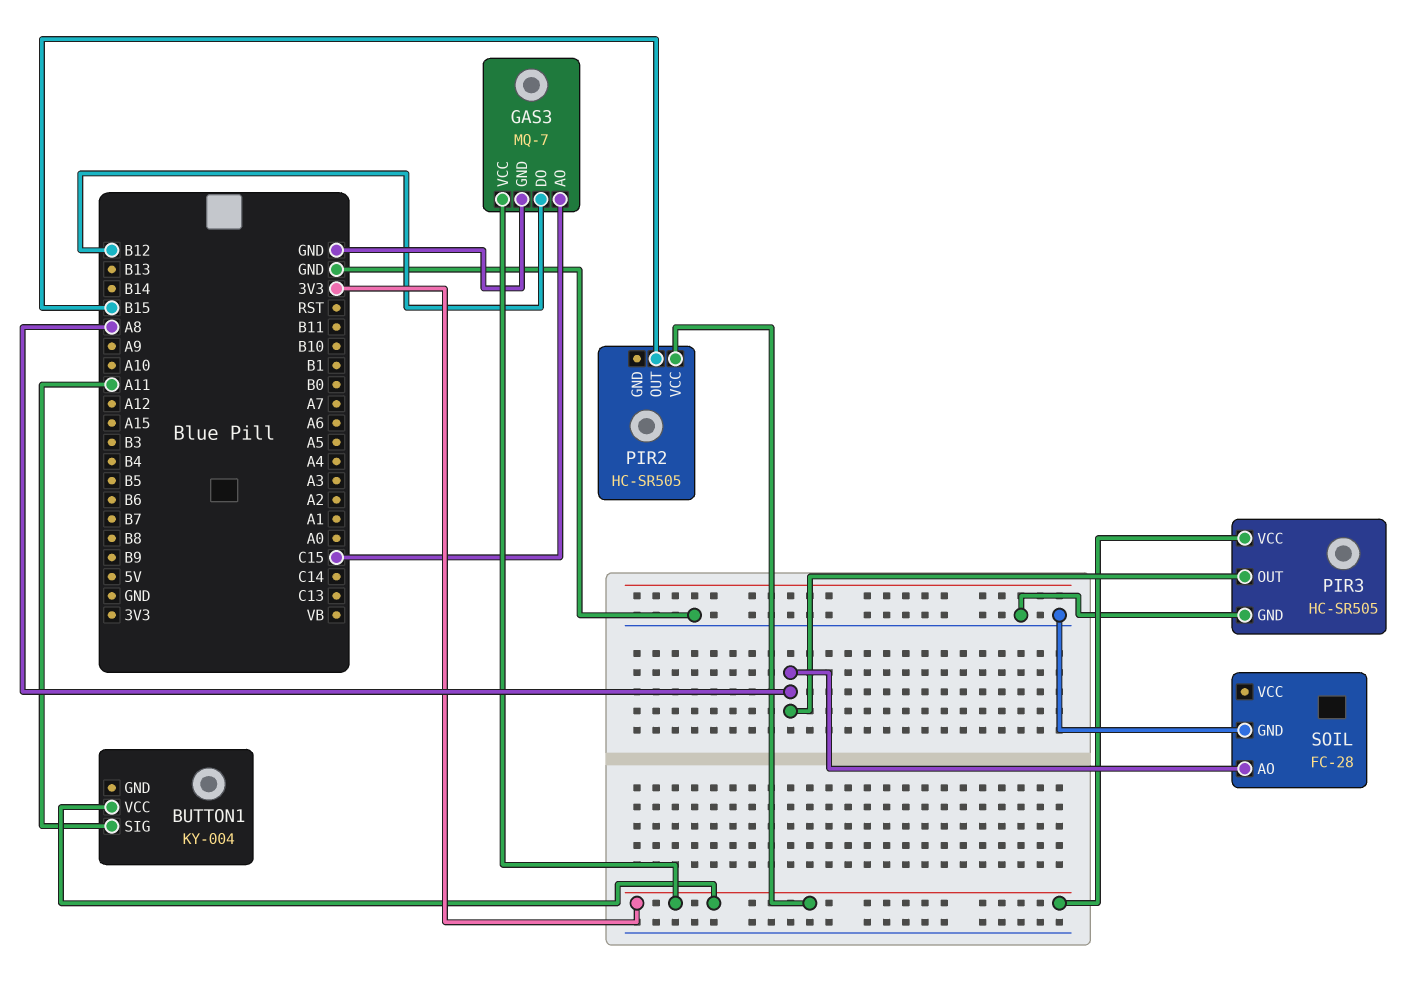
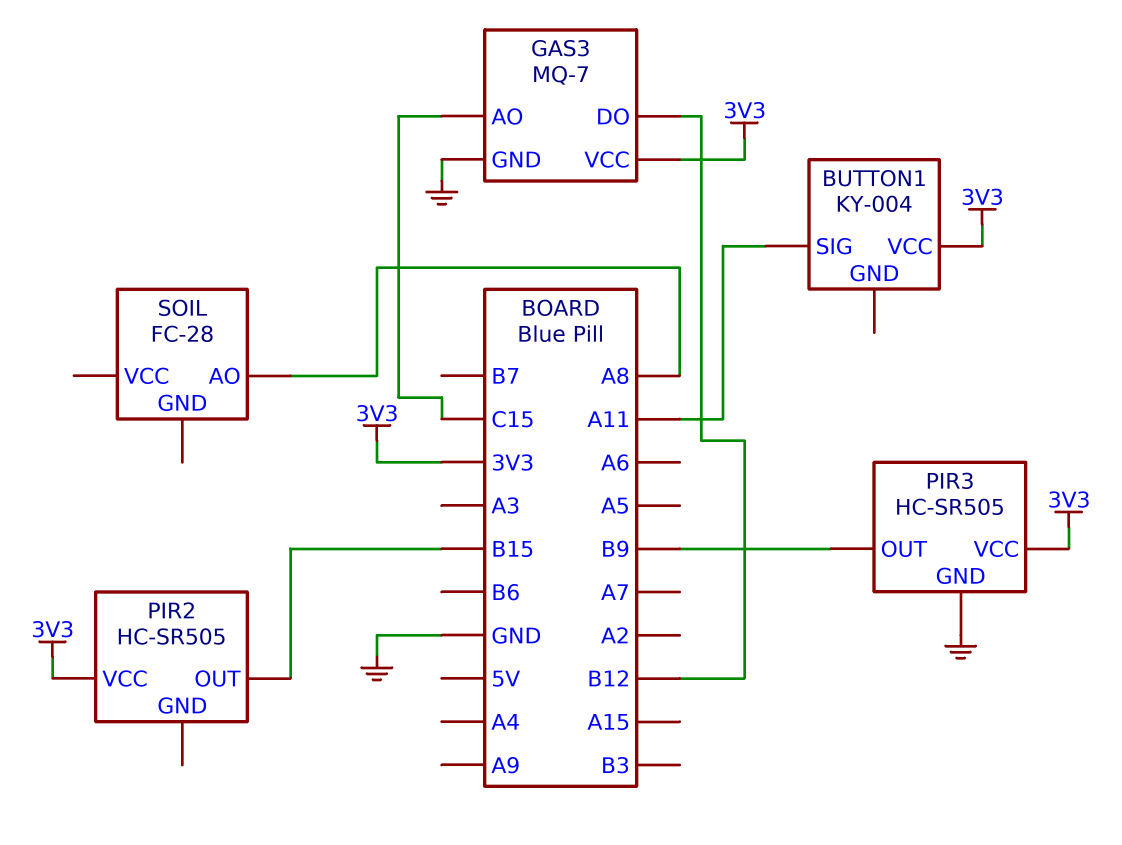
PIR3 pin OUT: A8 -> B9
SOIL pin GND: GND -> none

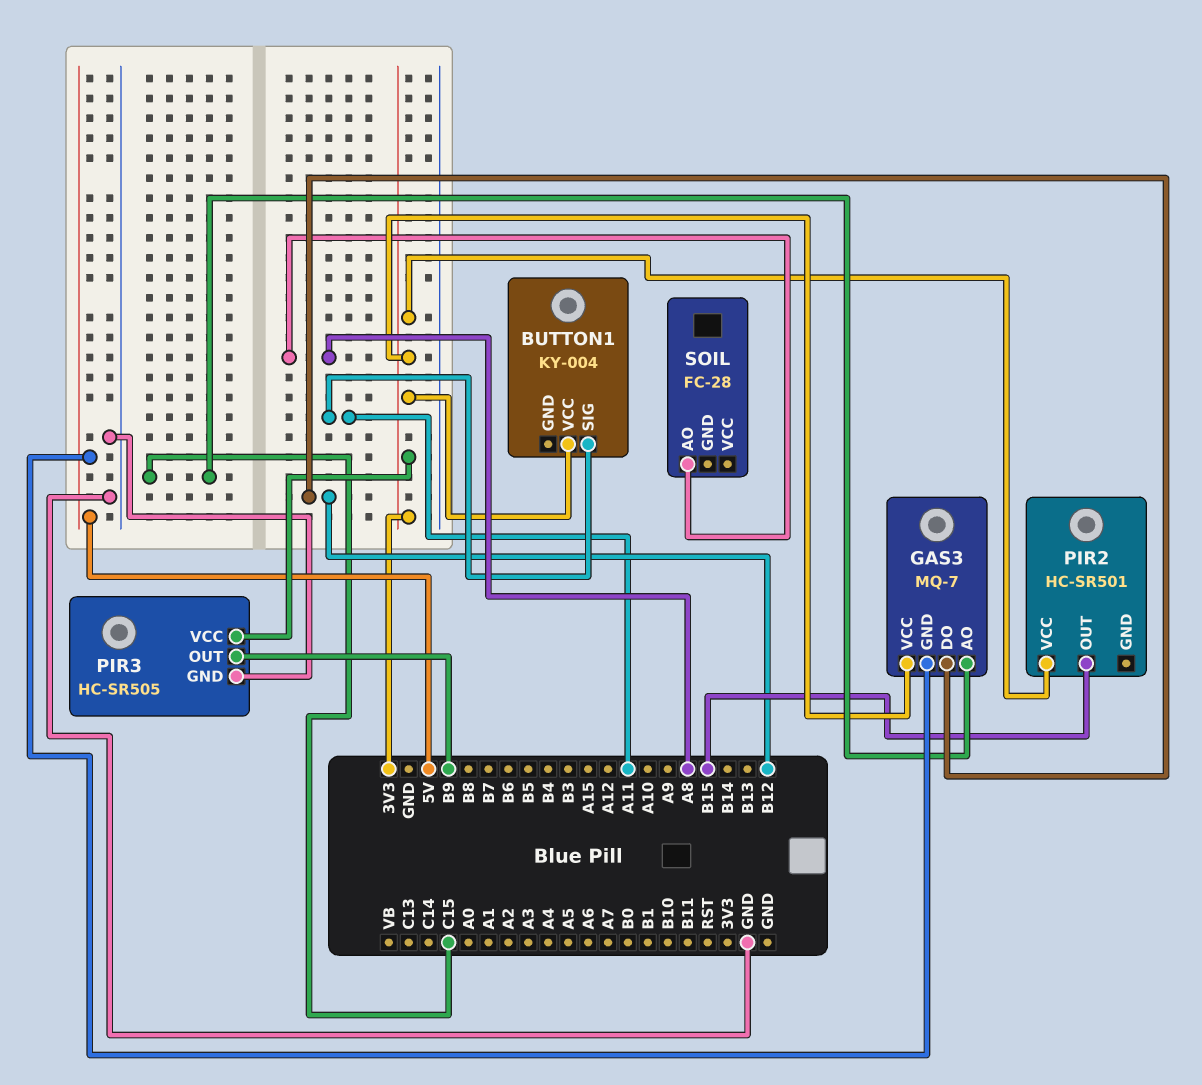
GAS3 pin GND: GND -> 5V
PIR2: HC-SR505 -> HC-SR501

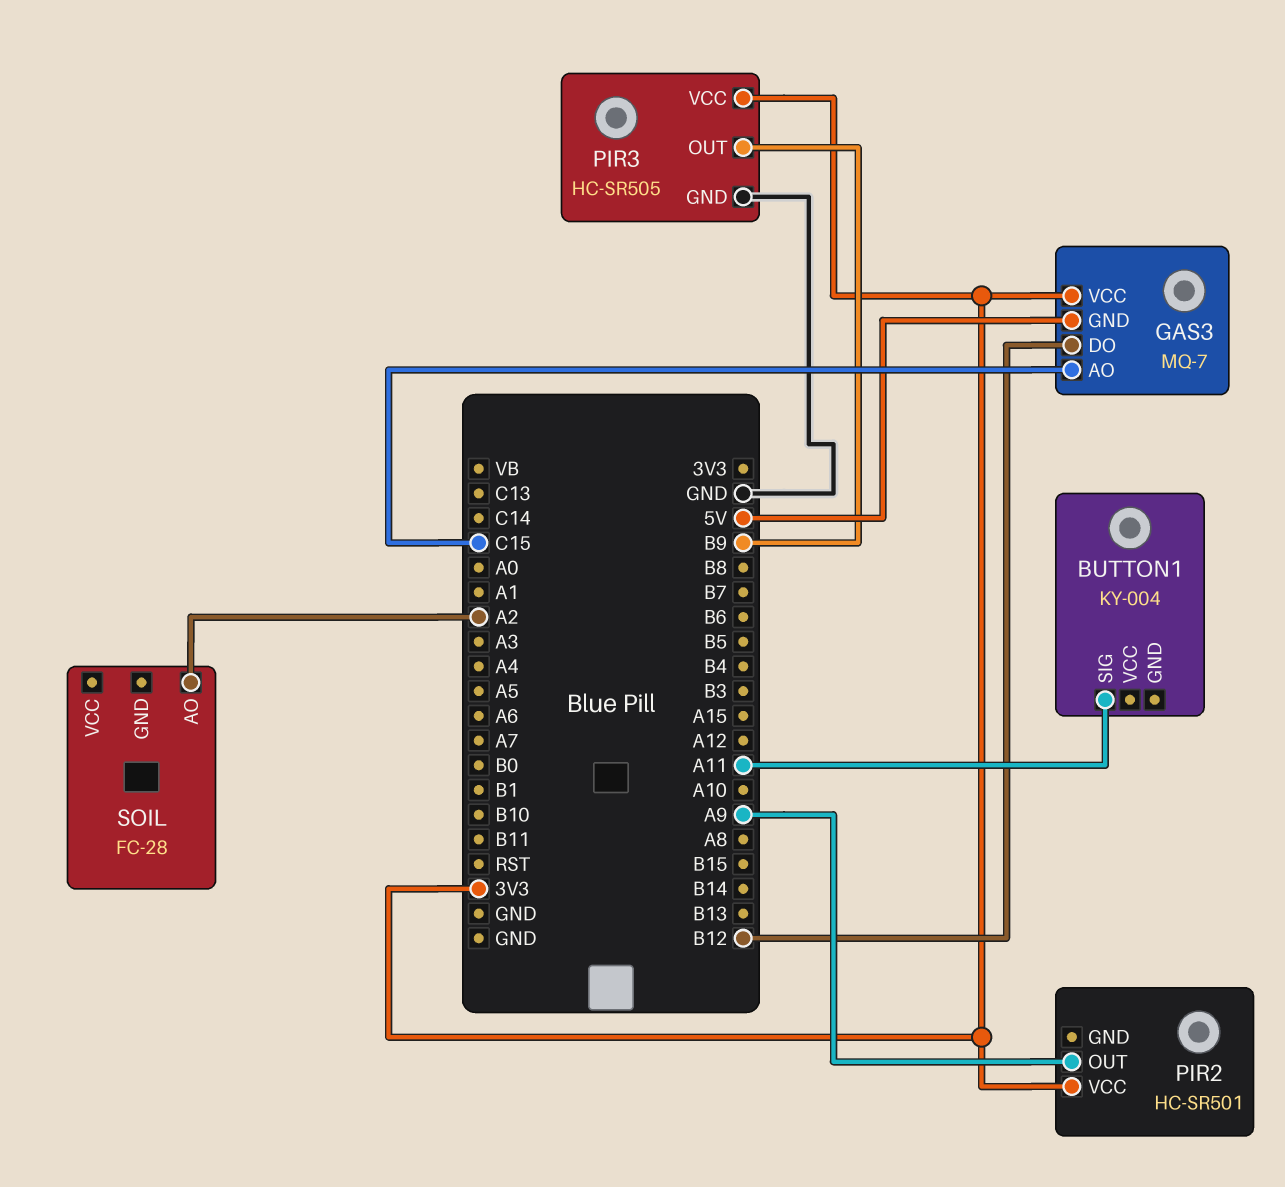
BUTTON1 pin VCC: 3V3 -> none
PIR2 pin OUT: B15 -> A9
SOIL pin AO: A8 -> A2

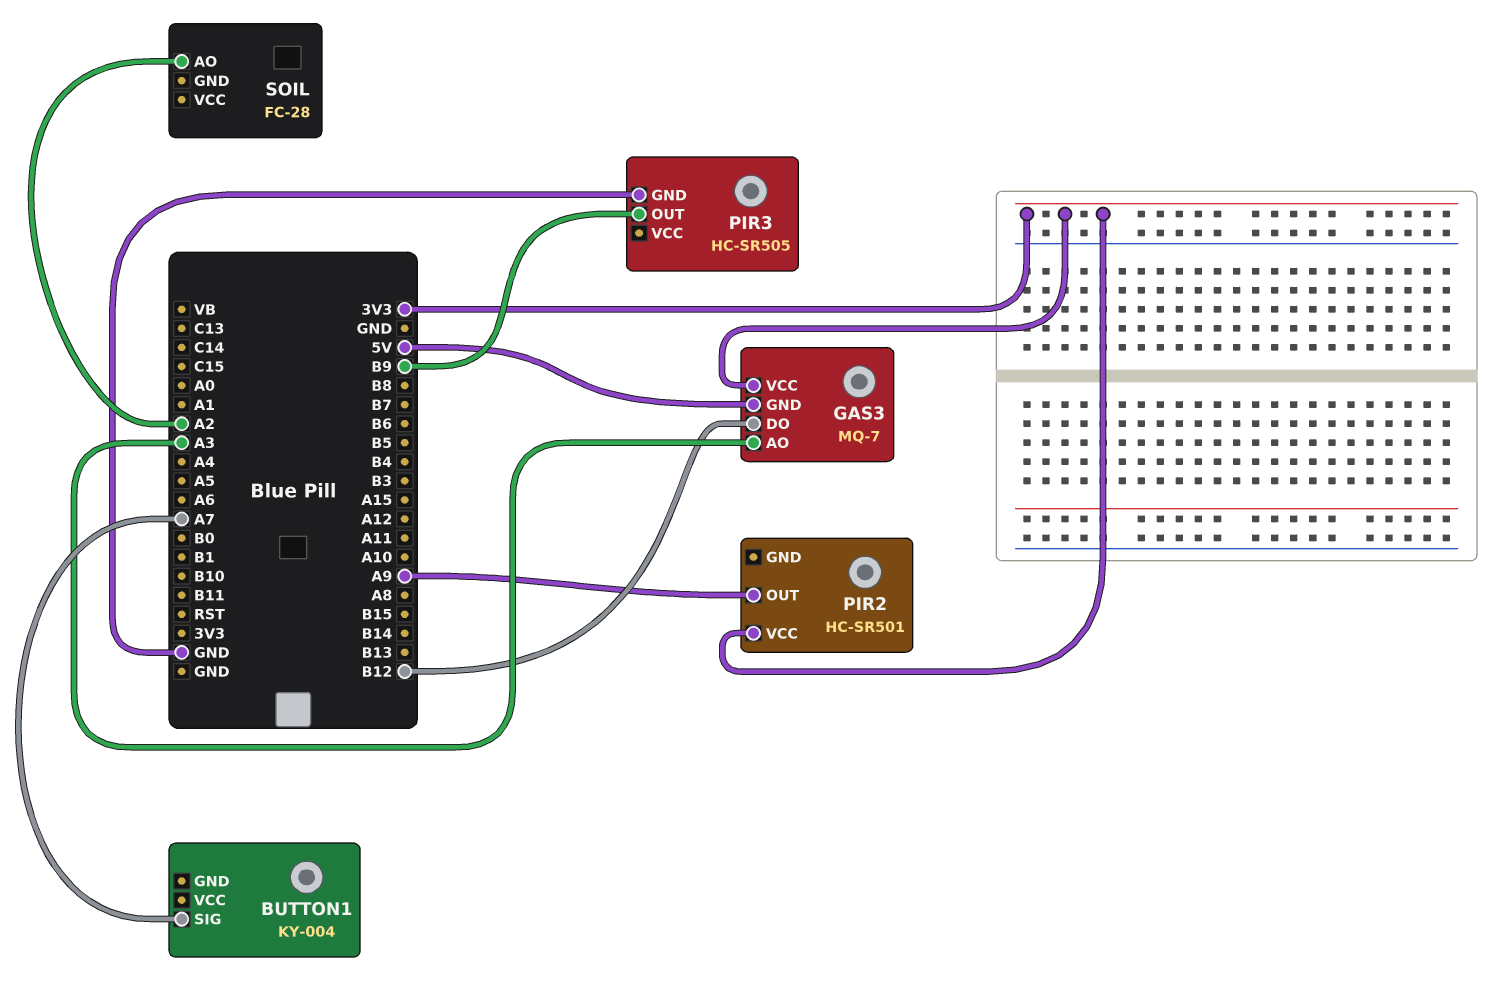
BUTTON1 pin SIG: A11 -> A7
GAS3 pin AO: C15 -> A3
PIR3 pin VCC: 3V3 -> none

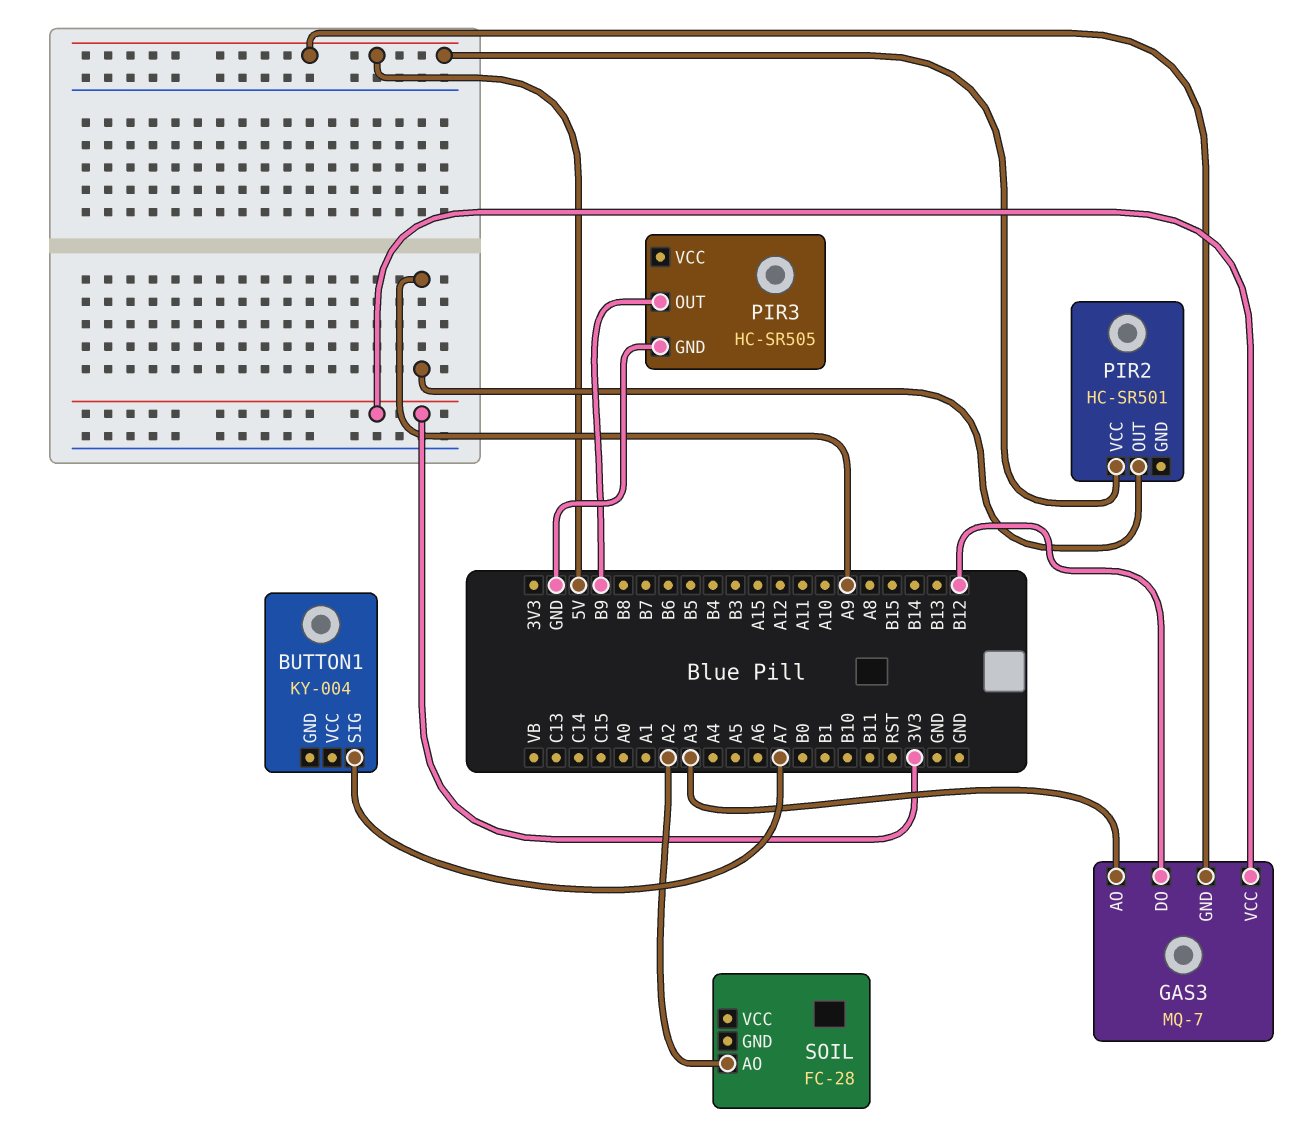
PIR2 pin VCC: 3V3 -> 5V

